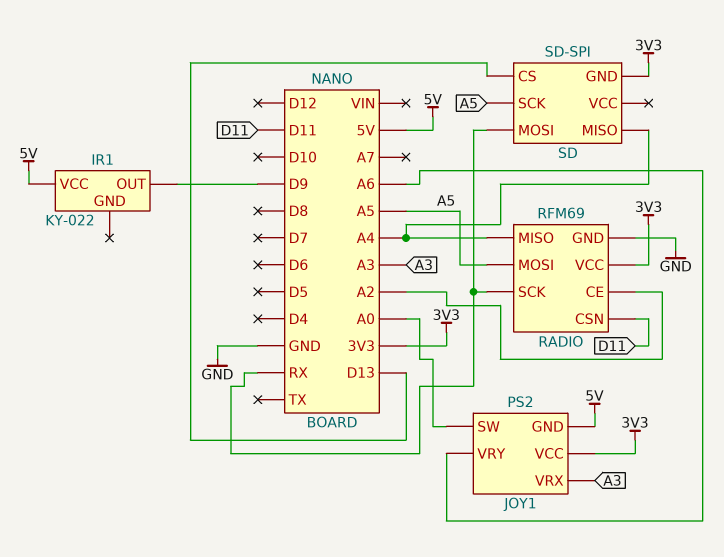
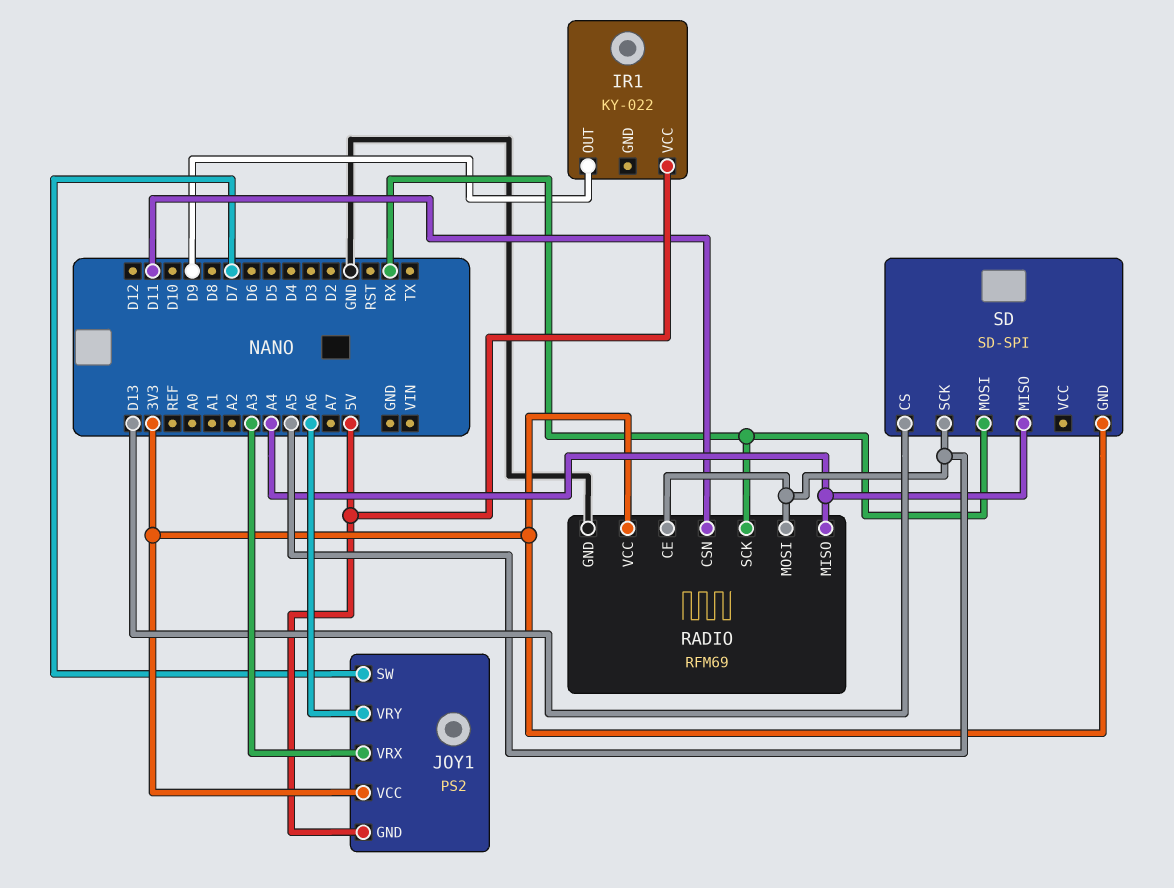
JOY1 pin SW: A0 -> D7
RADIO pin CE: A2 -> A5

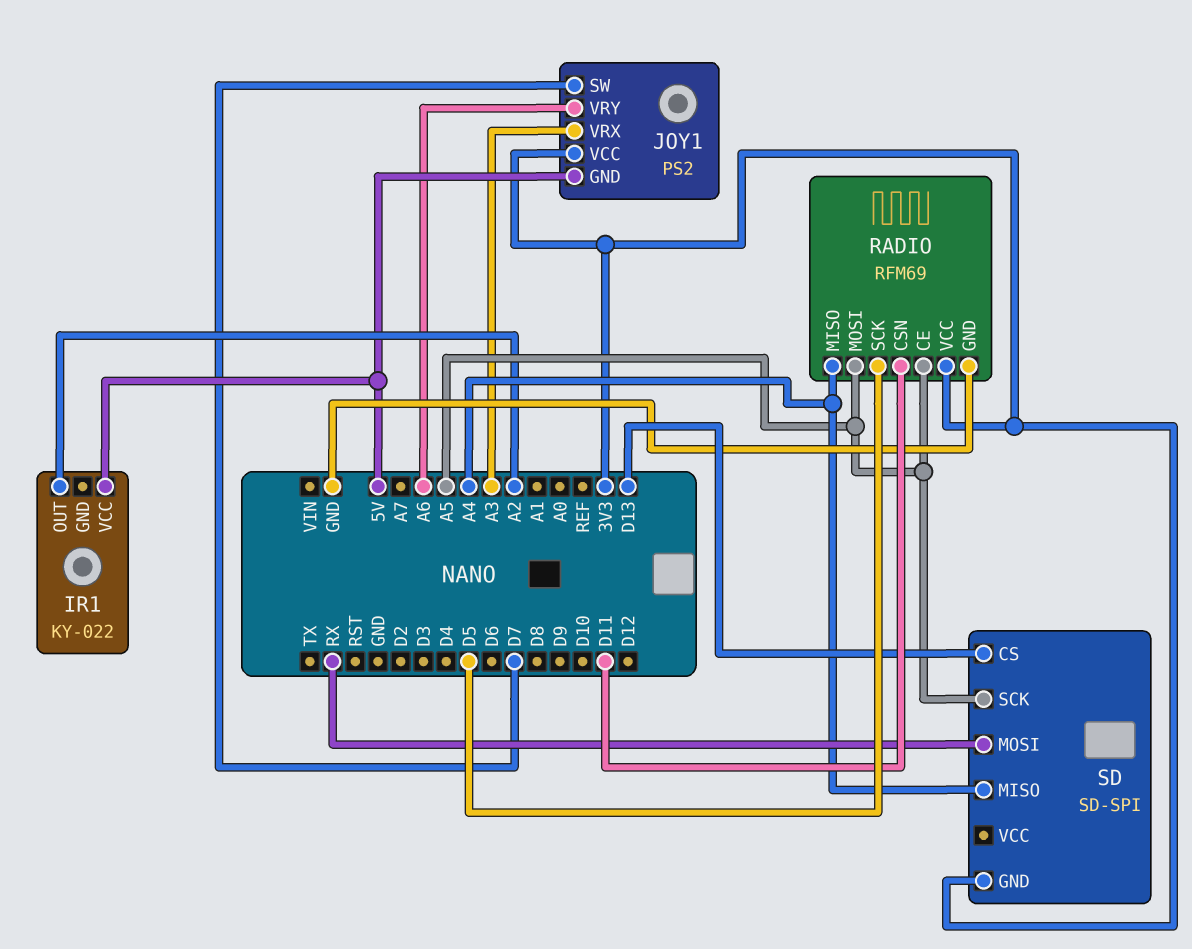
IR1 pin OUT: D9 -> A2
RADIO pin SCK: RX -> D5

